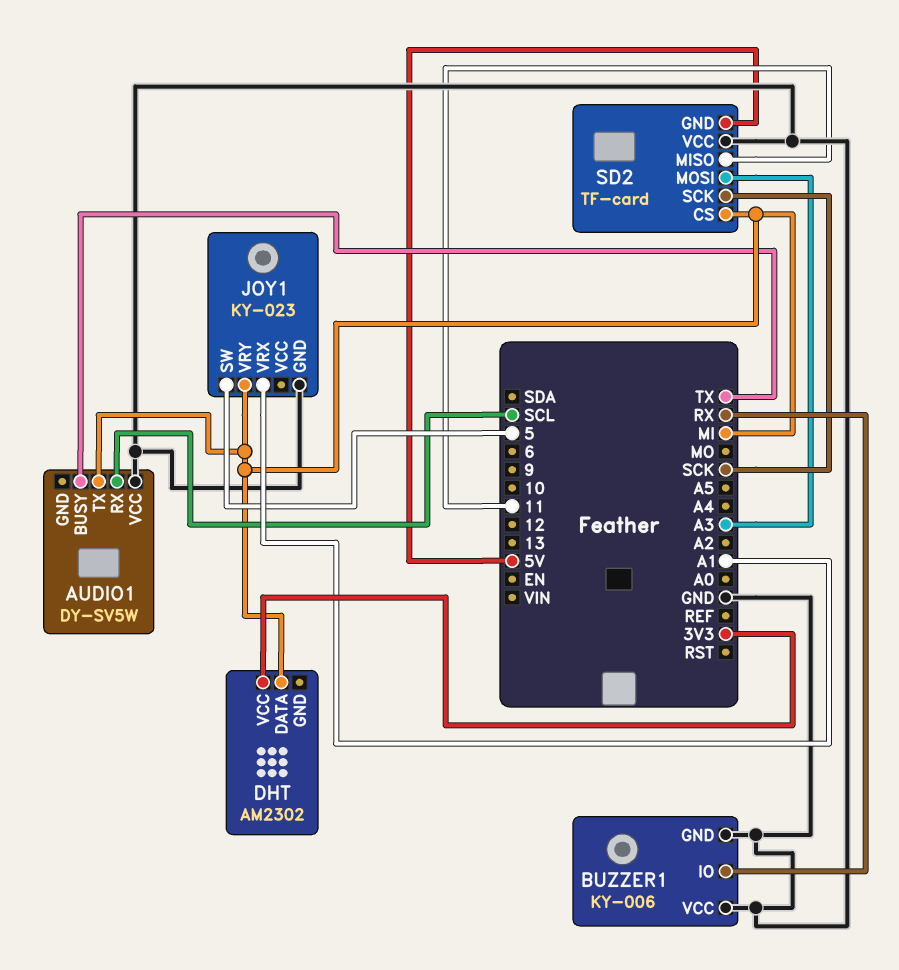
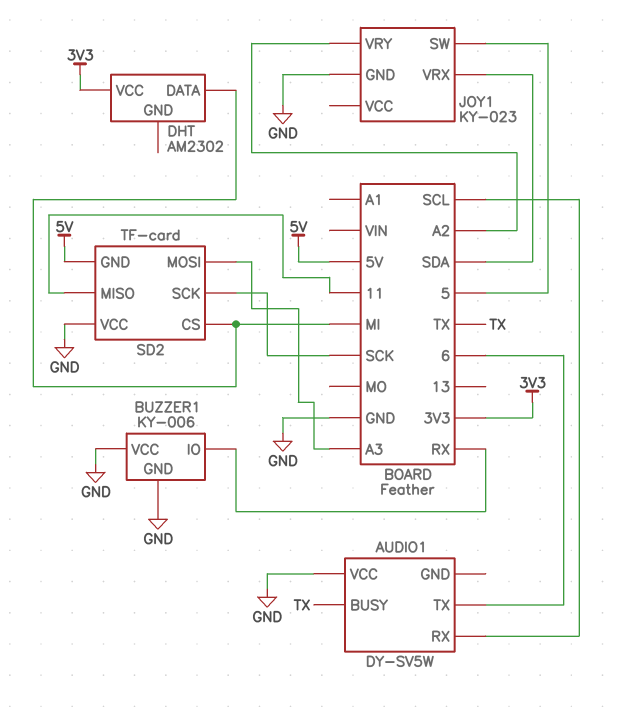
AUDIO1 pin TX: MI -> 6
JOY1 pin VRX: A1 -> SDA
JOY1 pin VRY: MI -> A2

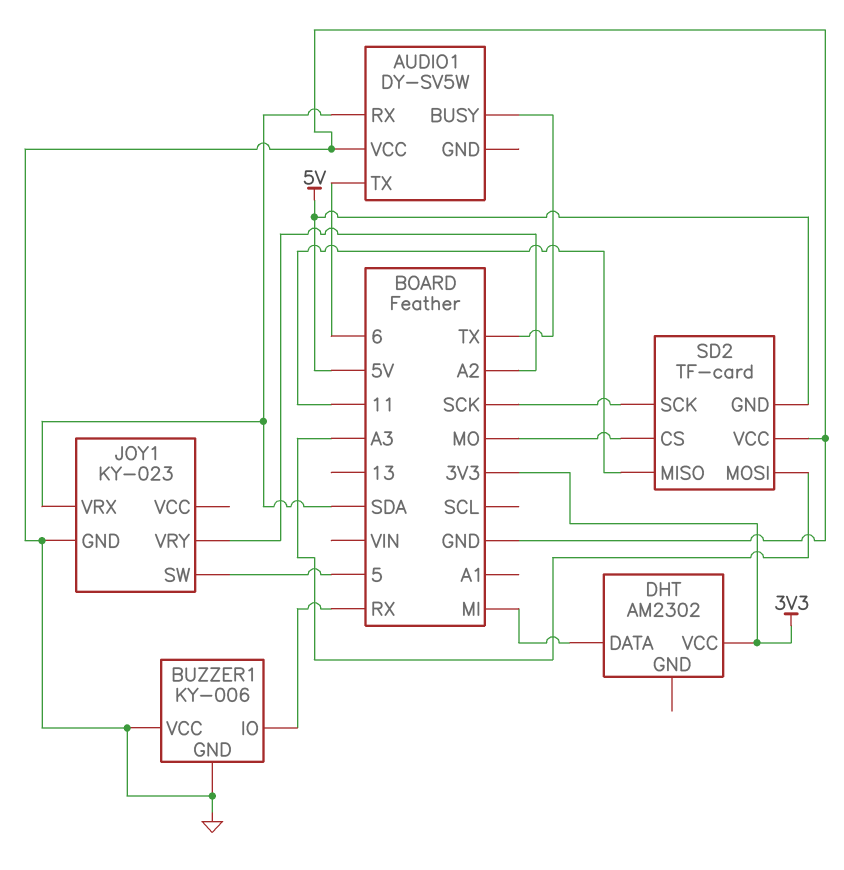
AUDIO1 pin RX: SCL -> SDA
SD2 pin CS: MI -> MO

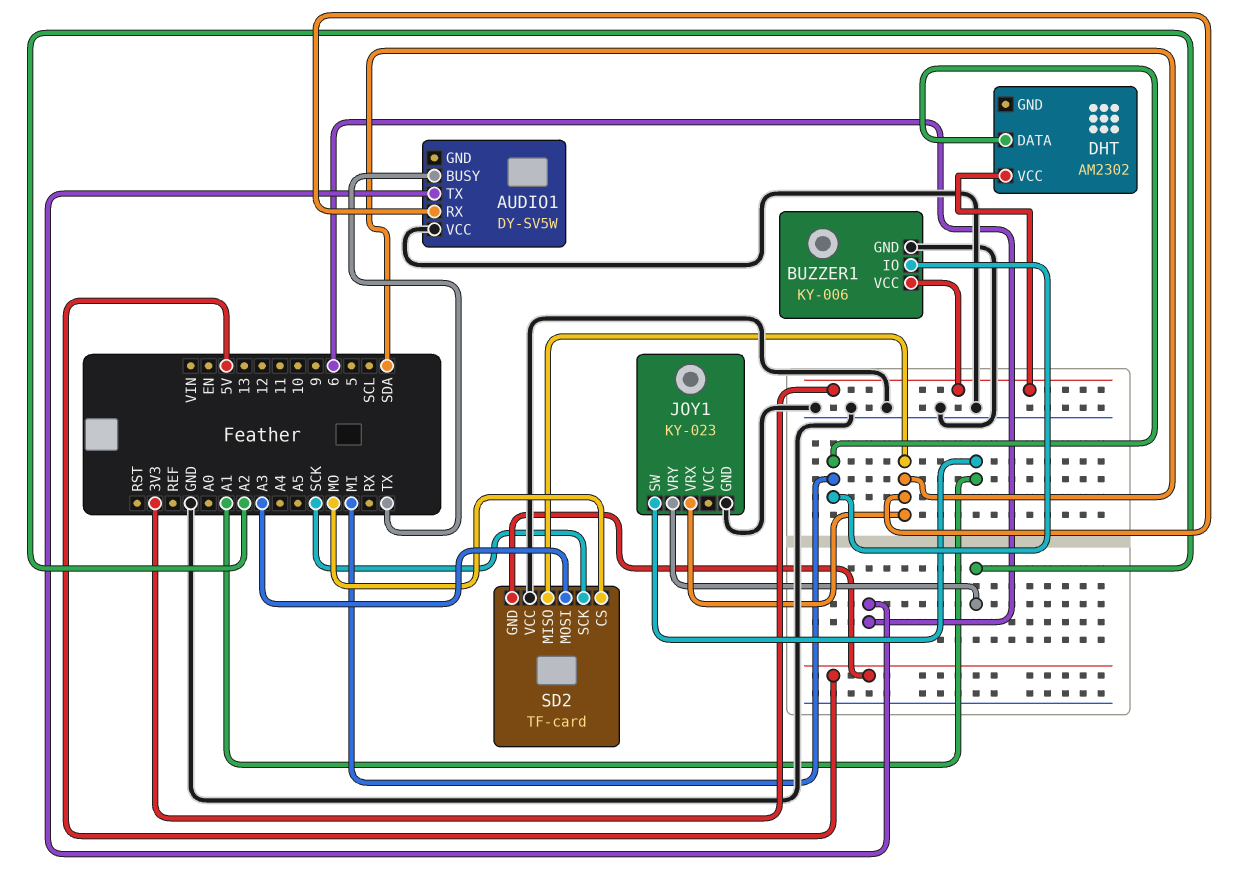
BUZZER1 pin IO: RX -> MI
BUZZER1 pin VCC: GND -> 3V3
JOY1 pin SW: 5 -> A1
SD2 pin MISO: 11 -> SDA

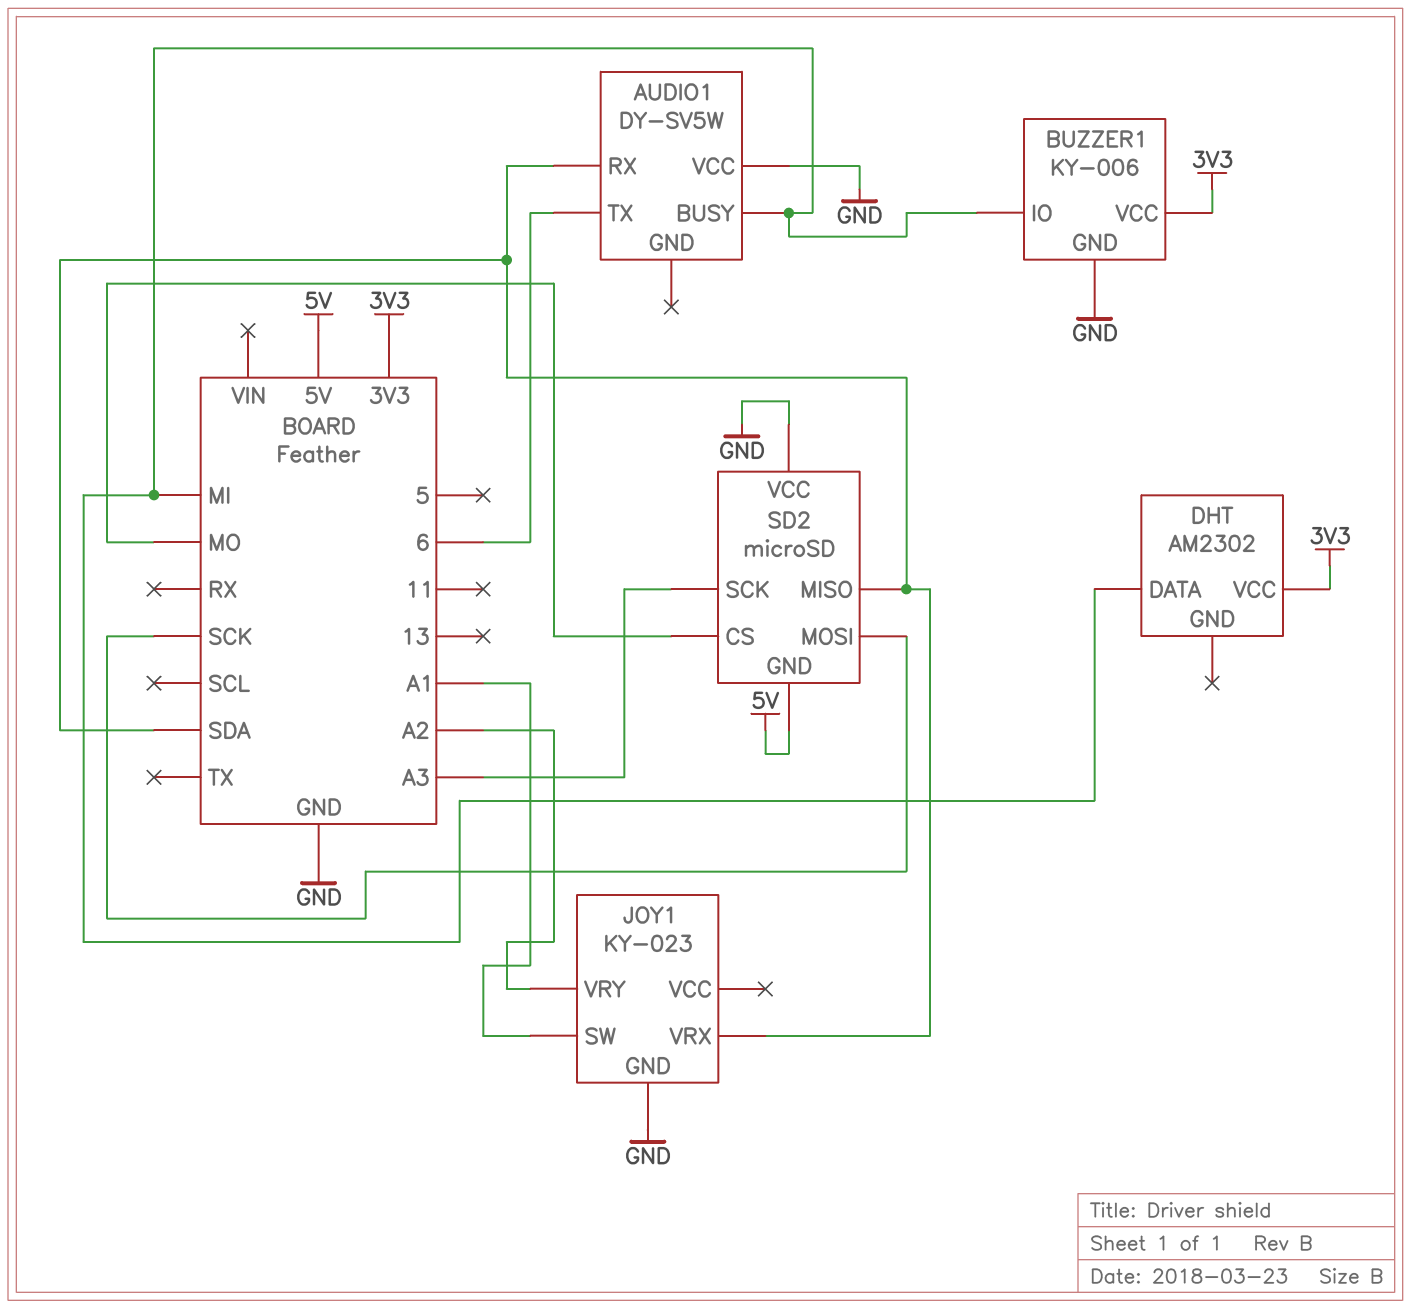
AUDIO1 pin BUSY: TX -> MI
SD2: TF-card -> microSD
SD2 pin MOSI: A3 -> SCK
SD2 pin SCK: SCK -> A3

